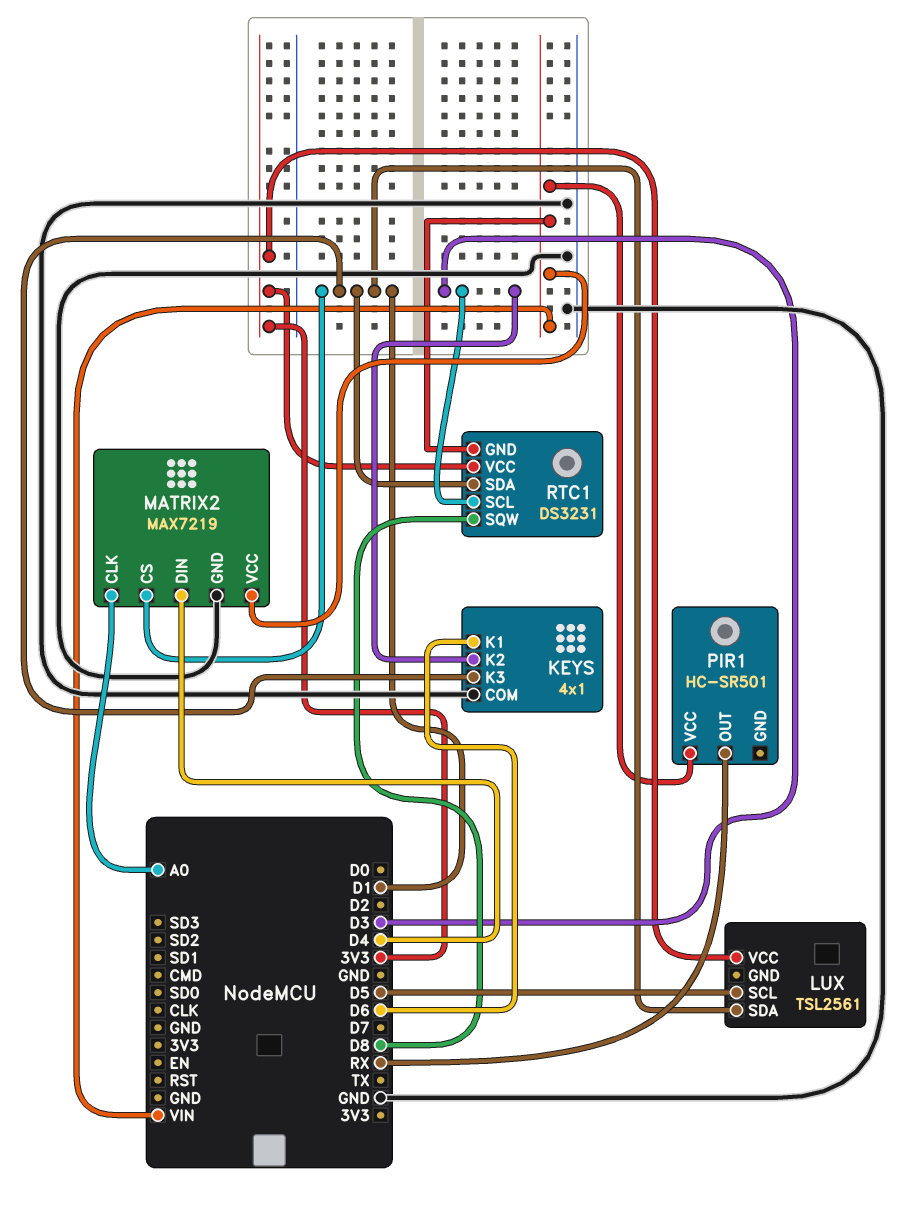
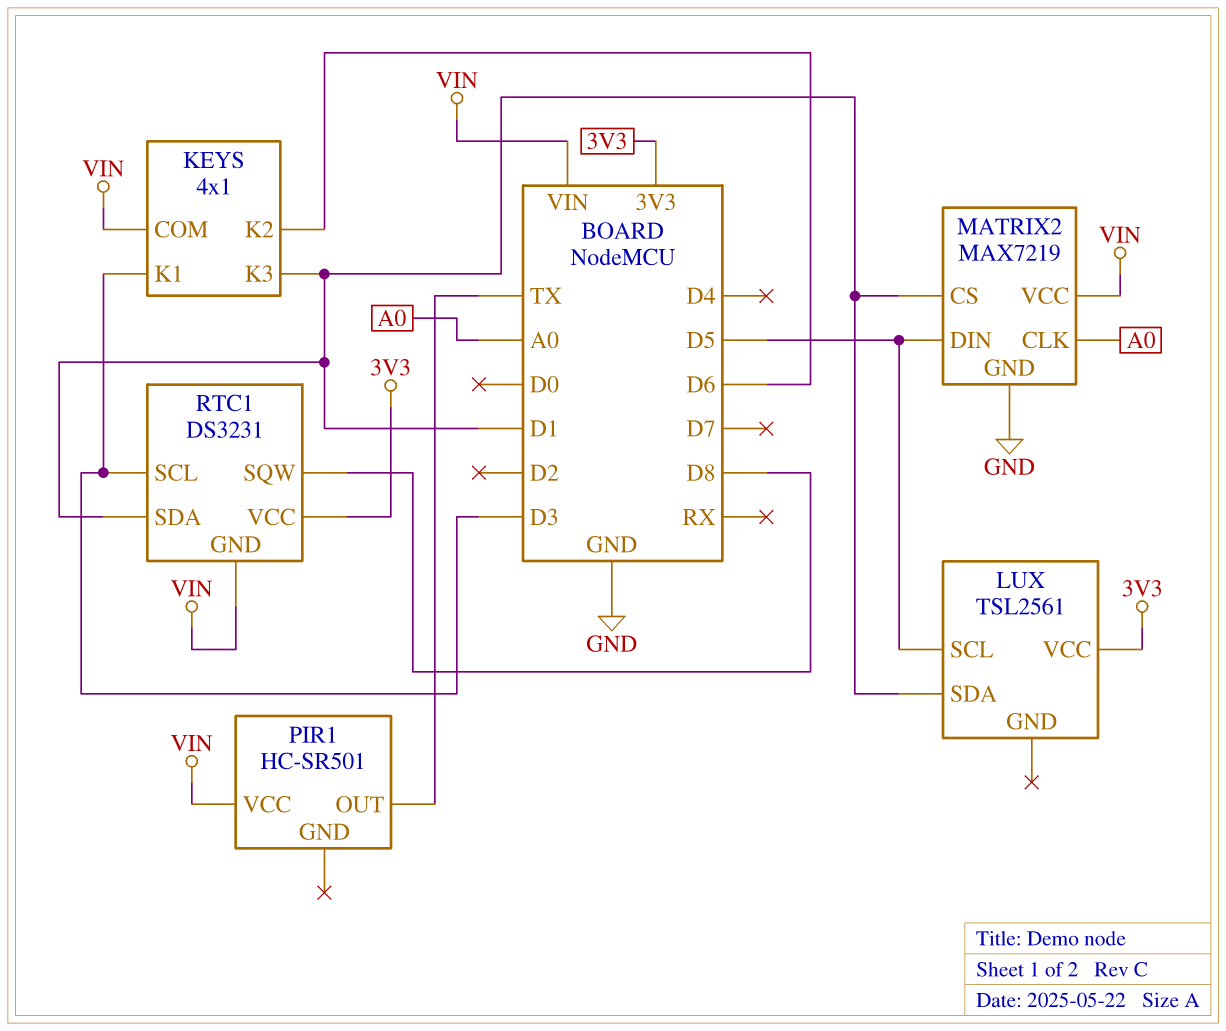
KEYS pin COM: GND -> VIN
KEYS pin K1: D6 -> D3
KEYS pin K2: D3 -> D6
MATRIX2 pin DIN: D4 -> D5
PIR1 pin OUT: RX -> TX

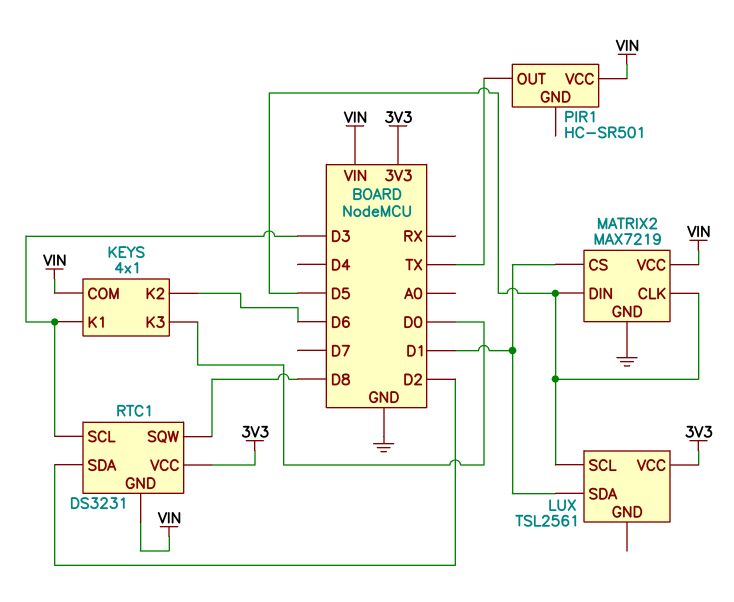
KEYS pin K3: D1 -> D0
MATRIX2 pin CLK: A0 -> D5
RTC1 pin SDA: D1 -> D2

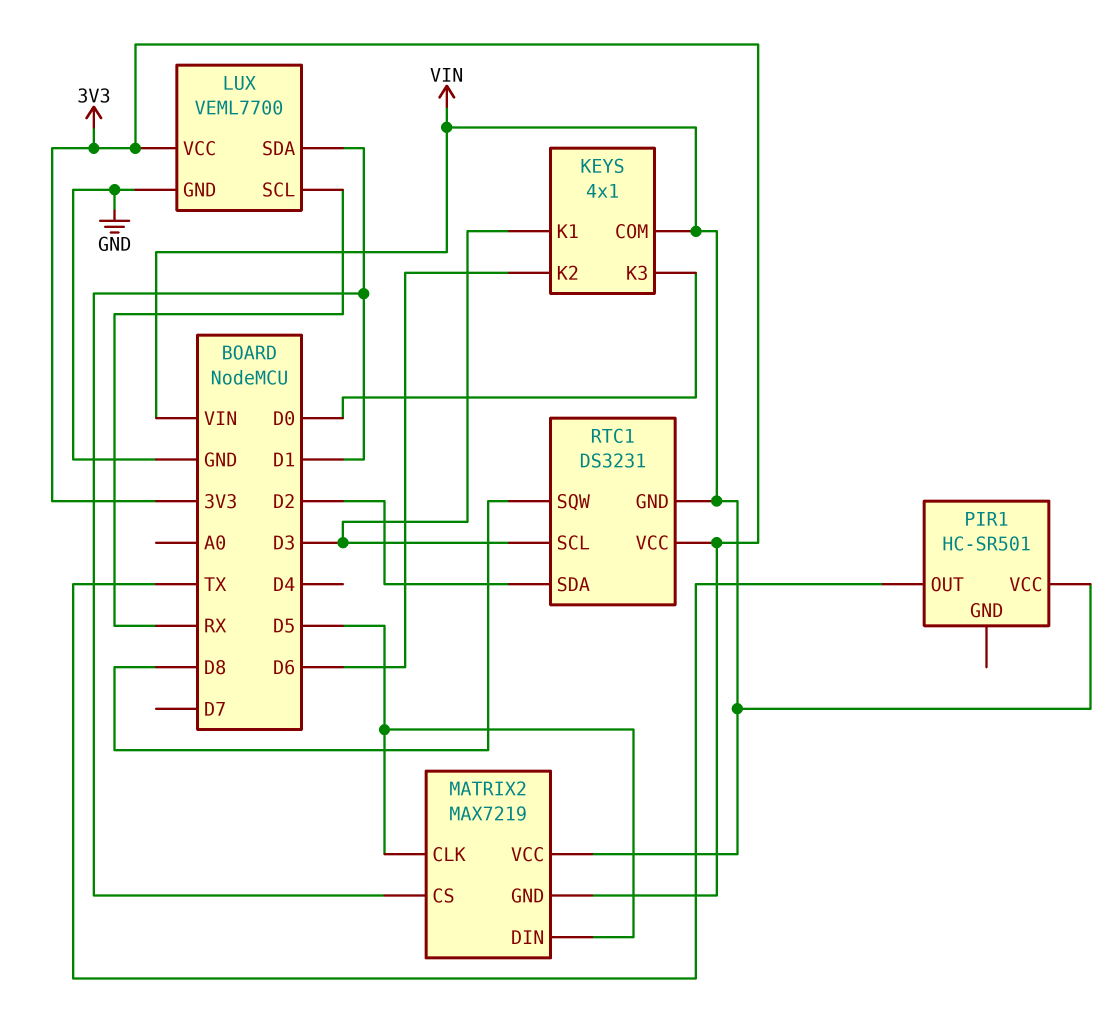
LUX: TSL2561 -> VEML7700
LUX pin GND: none -> GND
LUX pin SCL: D5 -> RX
MATRIX2 pin GND: GND -> 3V3

